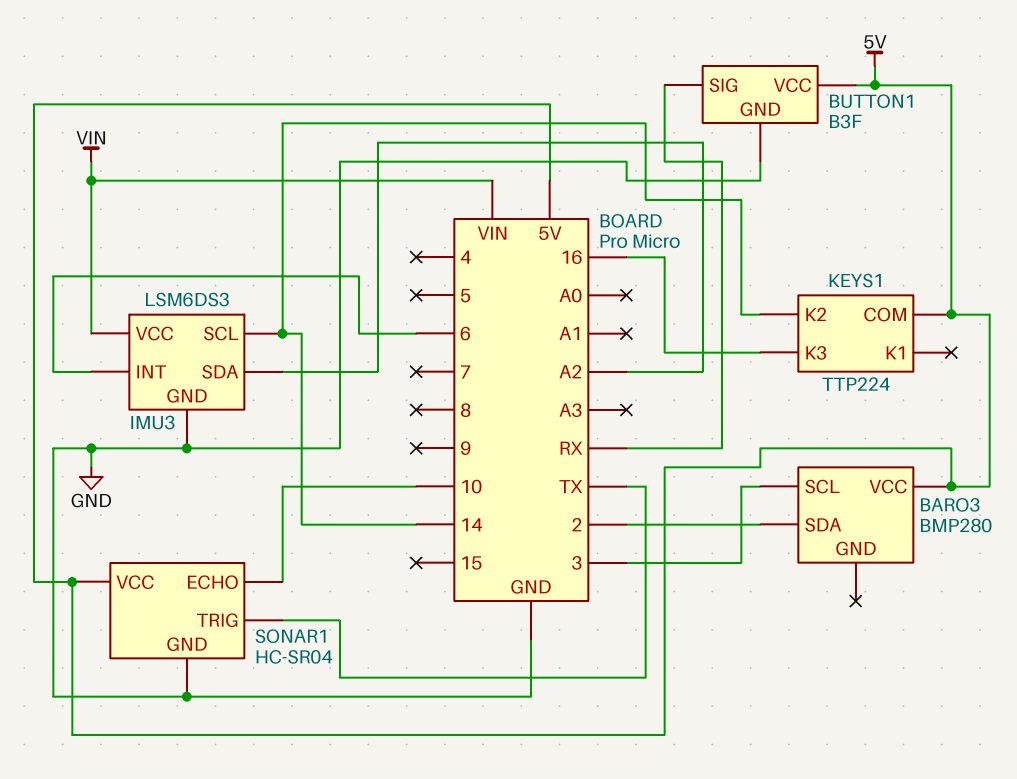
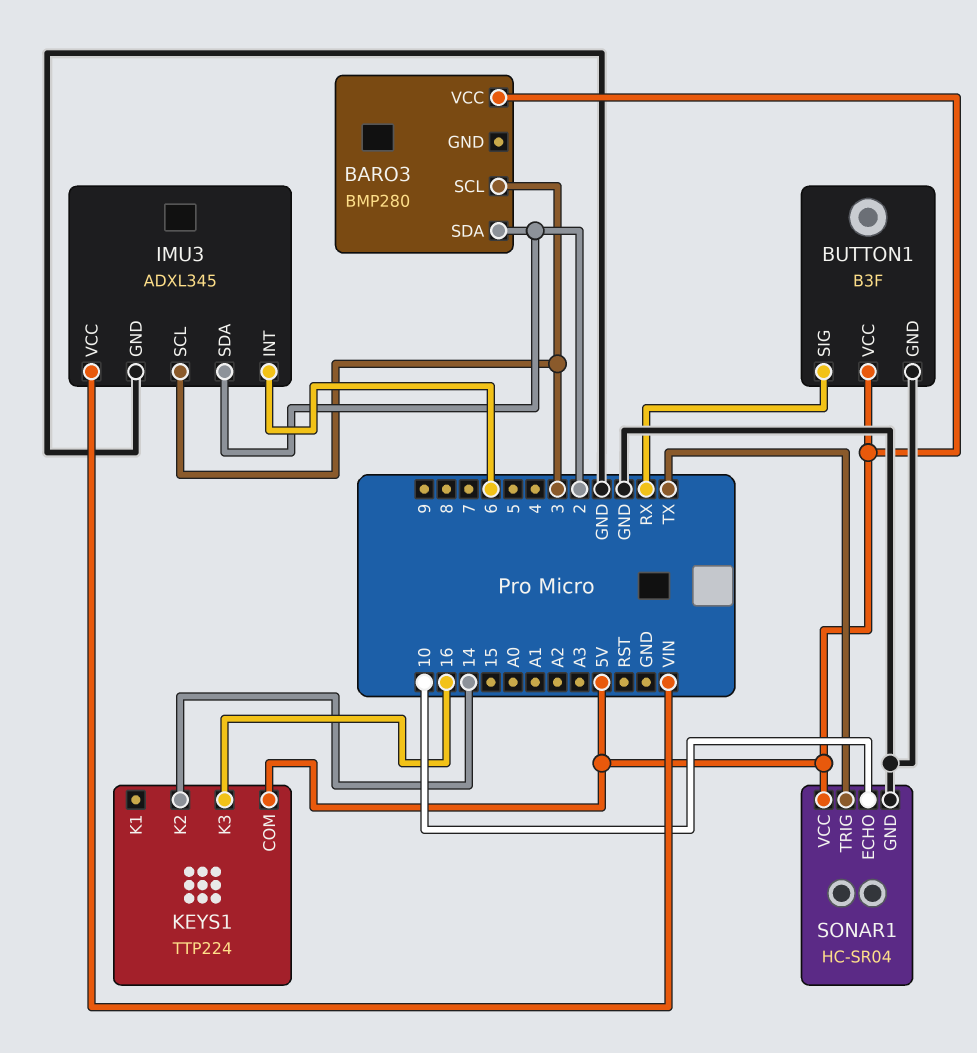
IMU3: LSM6DS3 -> ADXL345
IMU3 pin SCL: 14 -> 3
IMU3 pin SDA: A2 -> 2

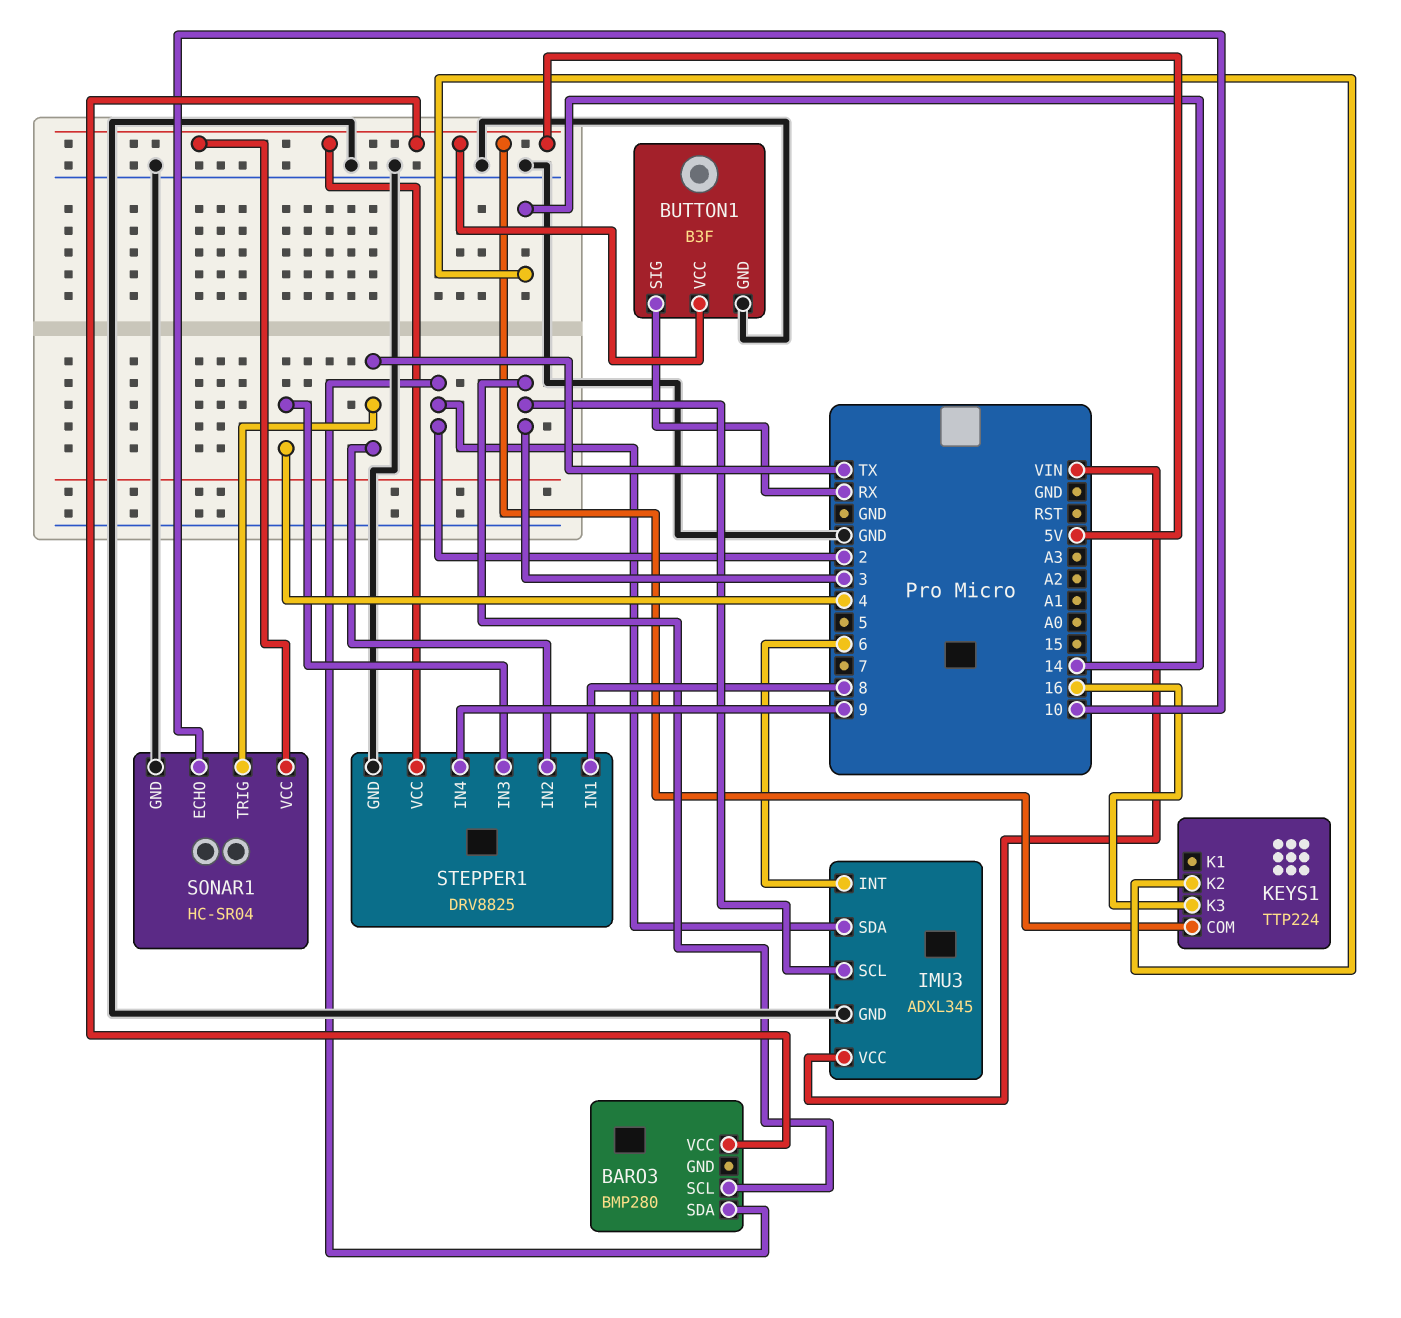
STEPPER1: none -> DRV8825
STEPPER1 pin GND: none -> GND
STEPPER1 pin IN1: none -> 8
STEPPER1 pin IN2: none -> TX
STEPPER1 pin IN3: none -> 4
STEPPER1 pin IN4: none -> 9
STEPPER1 pin VCC: none -> 5V

